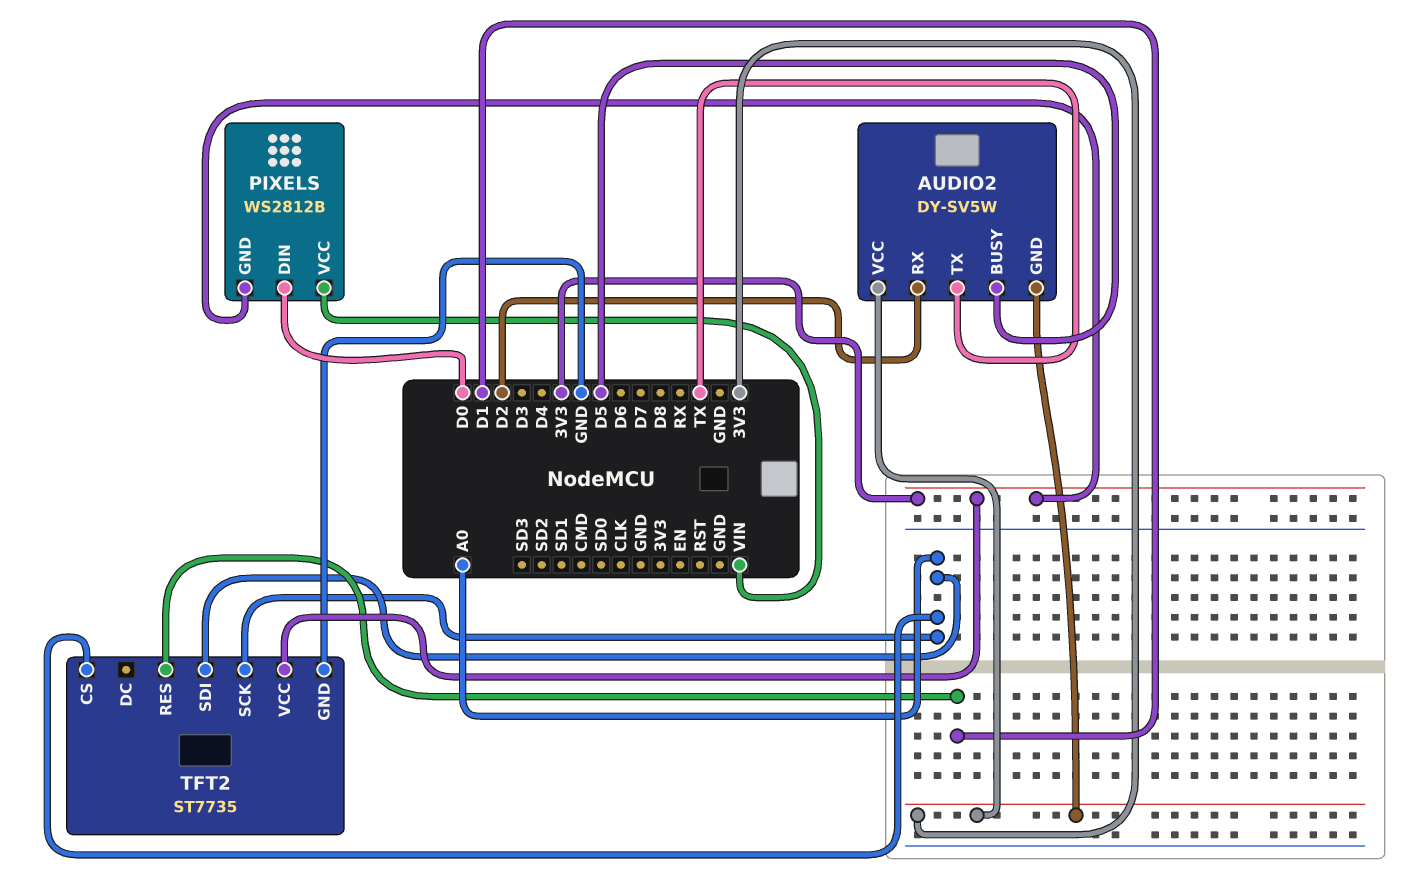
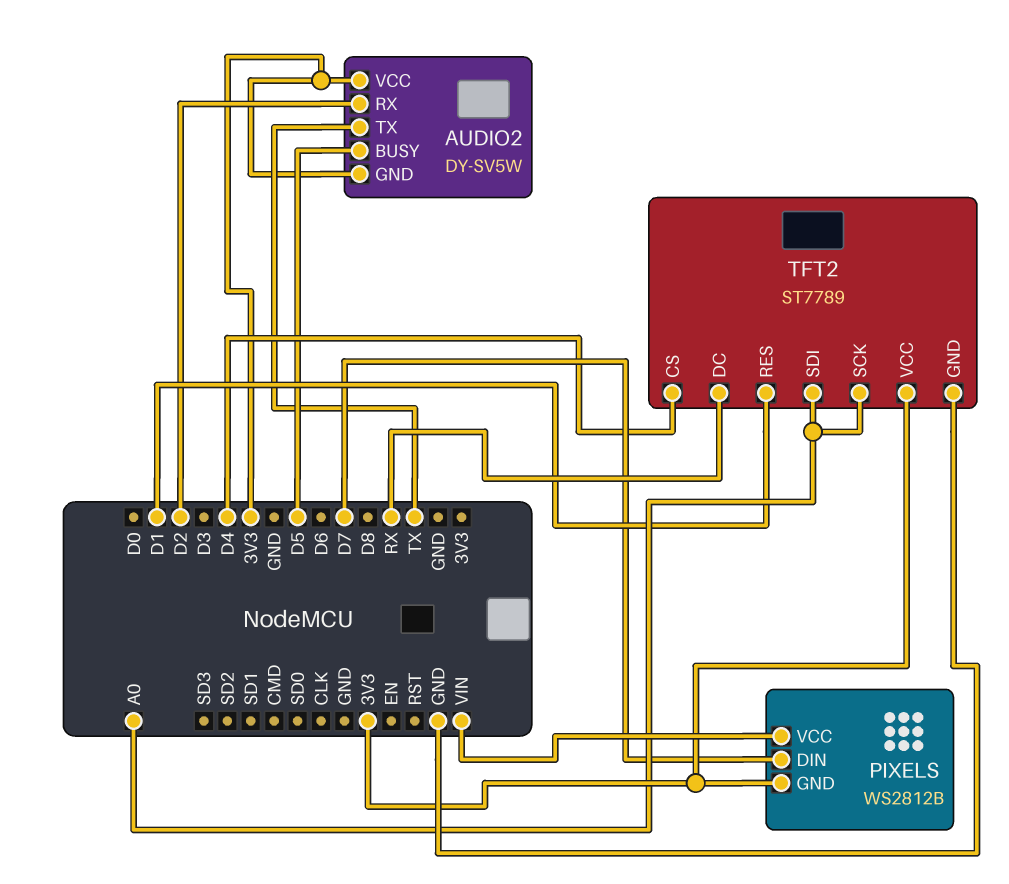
PIXELS pin DIN: D0 -> D7
TFT2: ST7735 -> ST7789
TFT2 pin CS: A0 -> D4
TFT2 pin DC: none -> RX

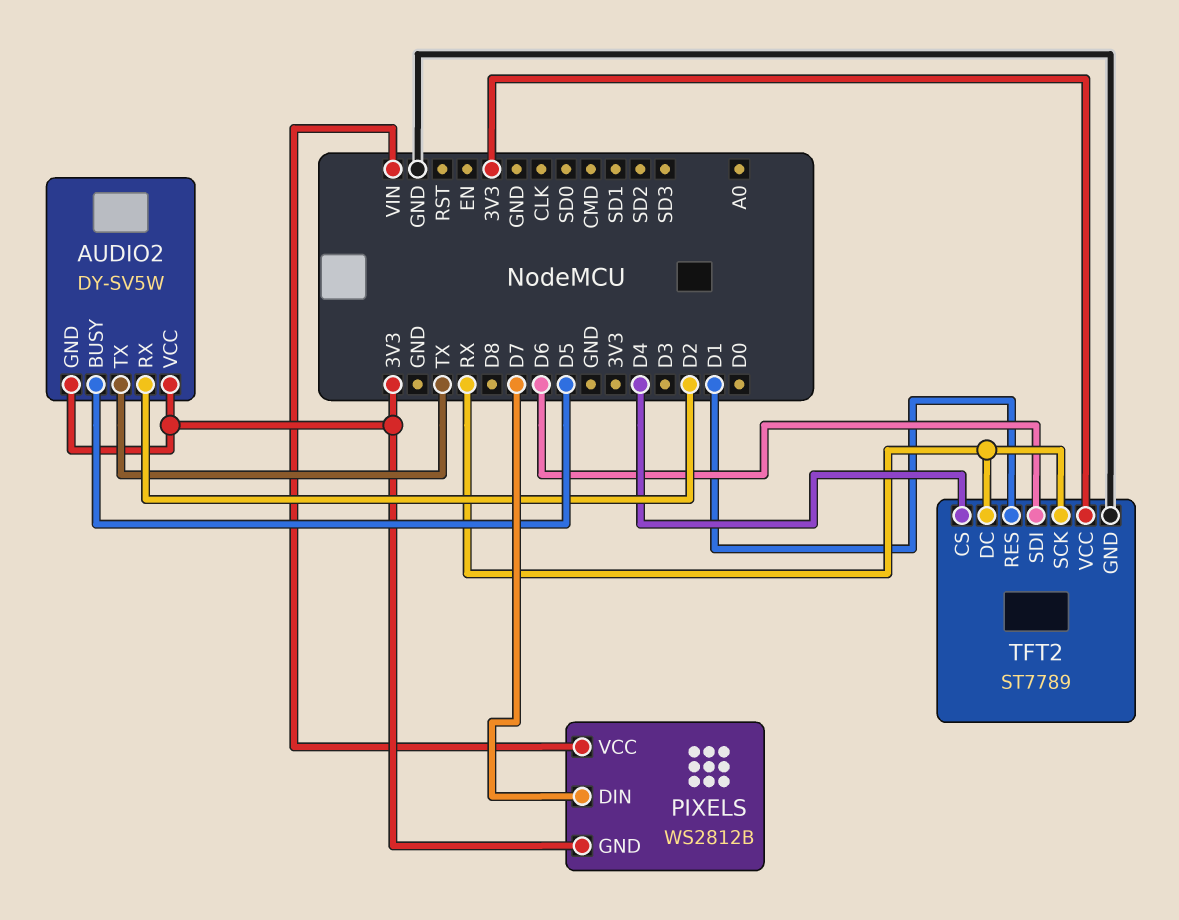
TFT2 pin SCK: A0 -> RX
TFT2 pin SDI: A0 -> D6

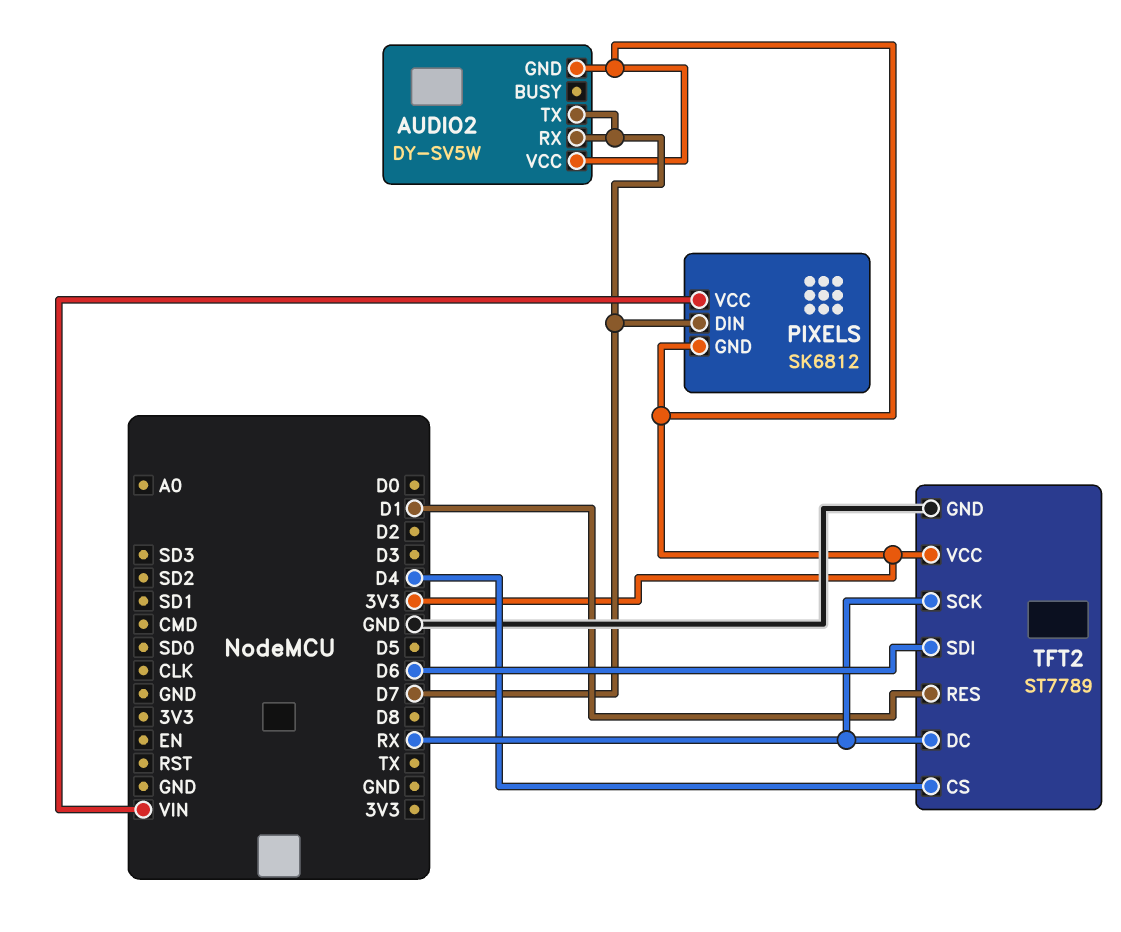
AUDIO2 pin BUSY: D5 -> none
AUDIO2 pin RX: D2 -> D7
AUDIO2 pin TX: TX -> D7
PIXELS: WS2812B -> SK6812

